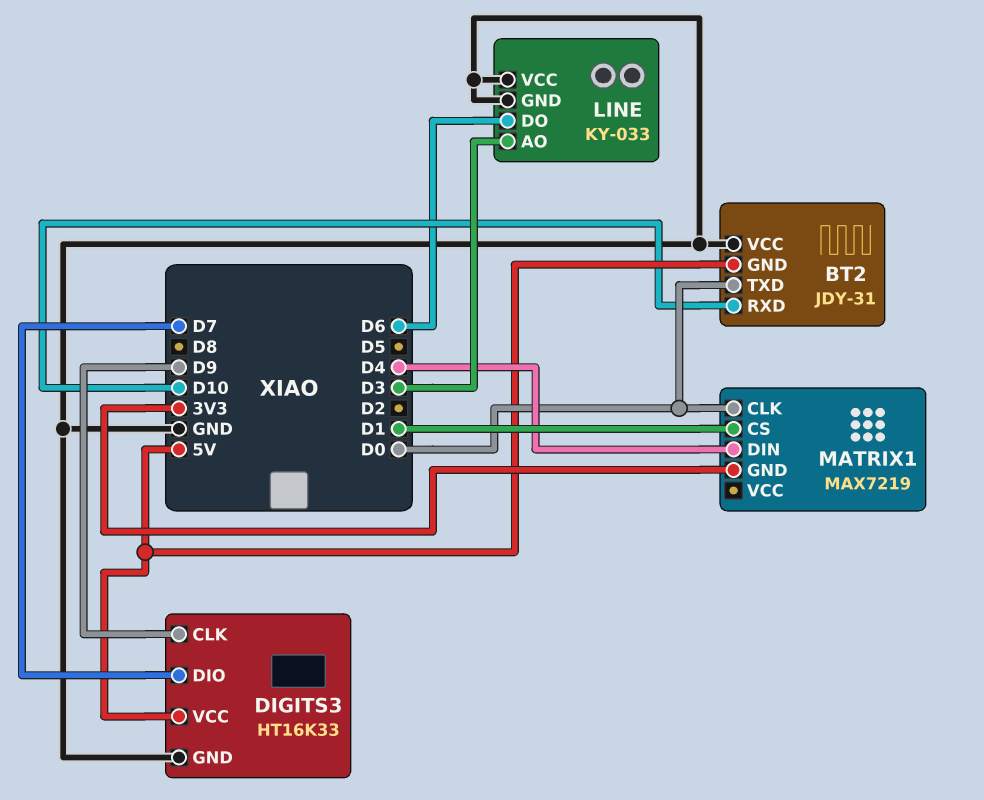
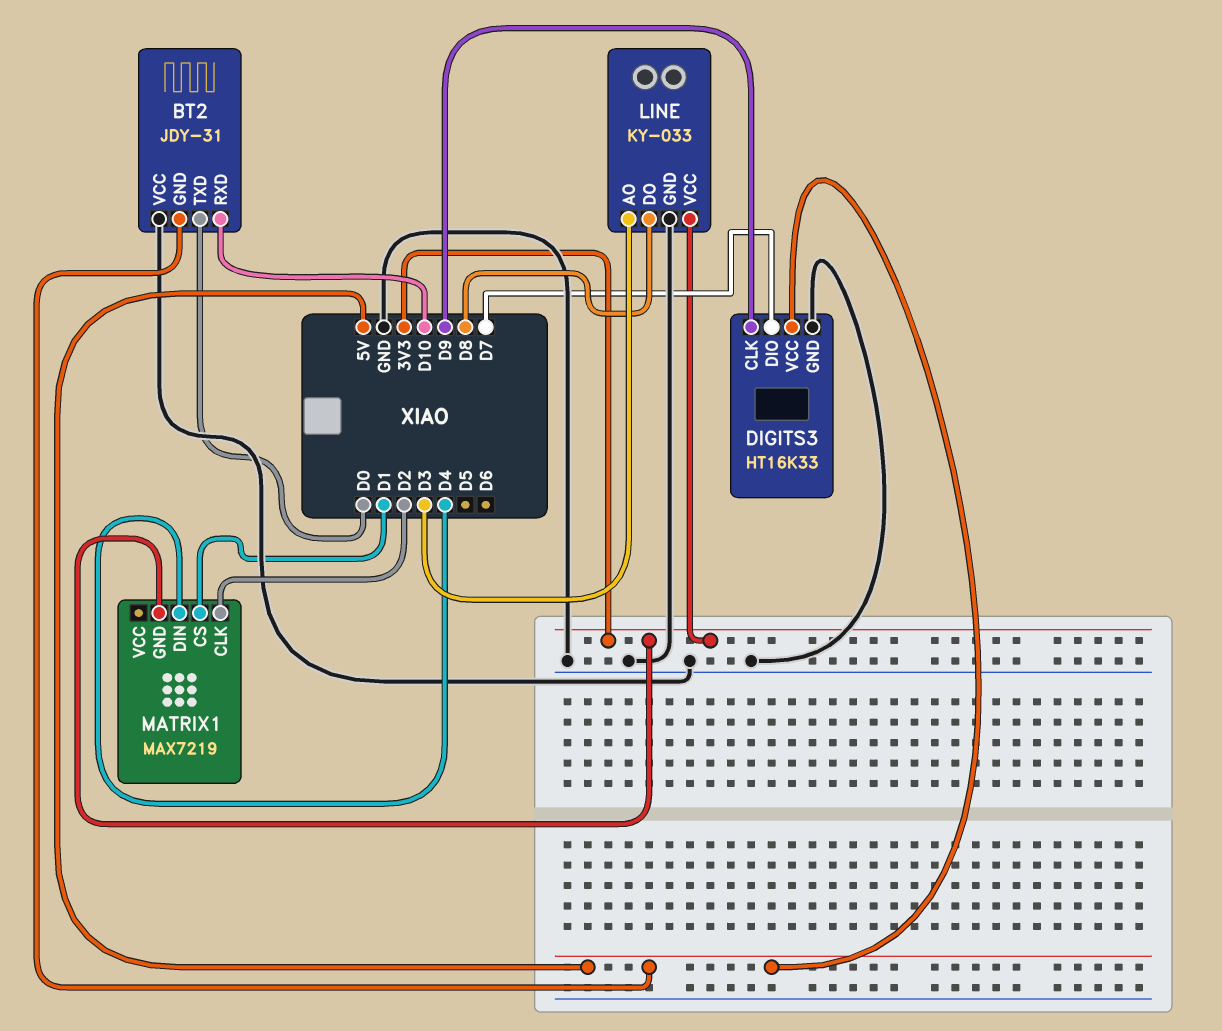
LINE pin DO: D6 -> D8
LINE pin VCC: GND -> 3V3
MATRIX1 pin CLK: D0 -> D2

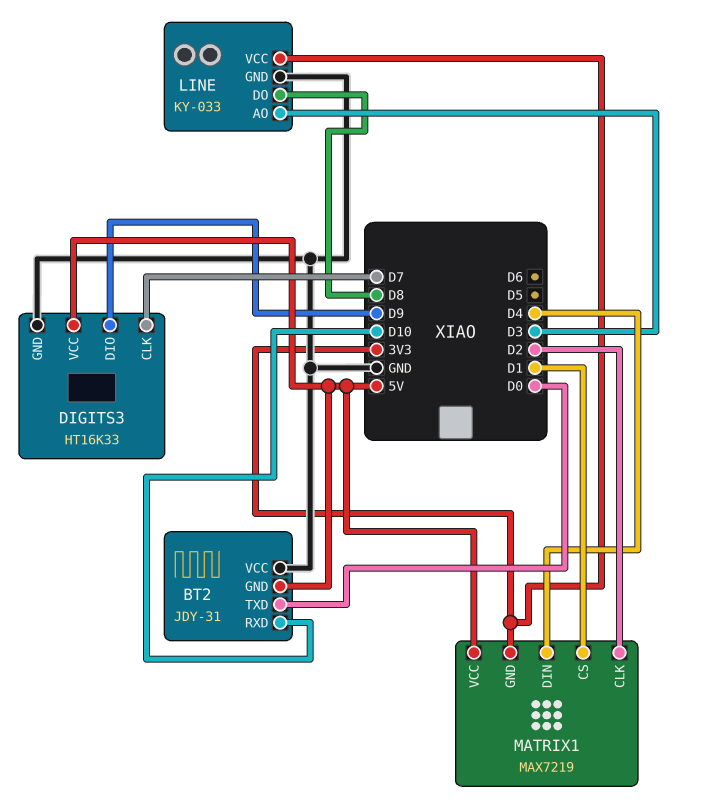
DIGITS3 pin CLK: D9 -> D7
DIGITS3 pin DIO: D7 -> D9
MATRIX1 pin VCC: none -> 5V

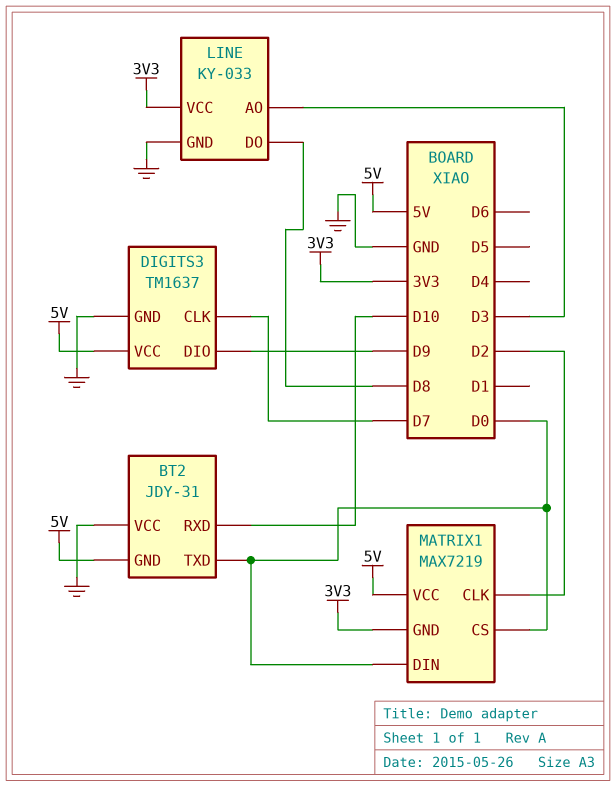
DIGITS3: HT16K33 -> TM1637
MATRIX1 pin CS: D1 -> D0
MATRIX1 pin DIN: D4 -> D0

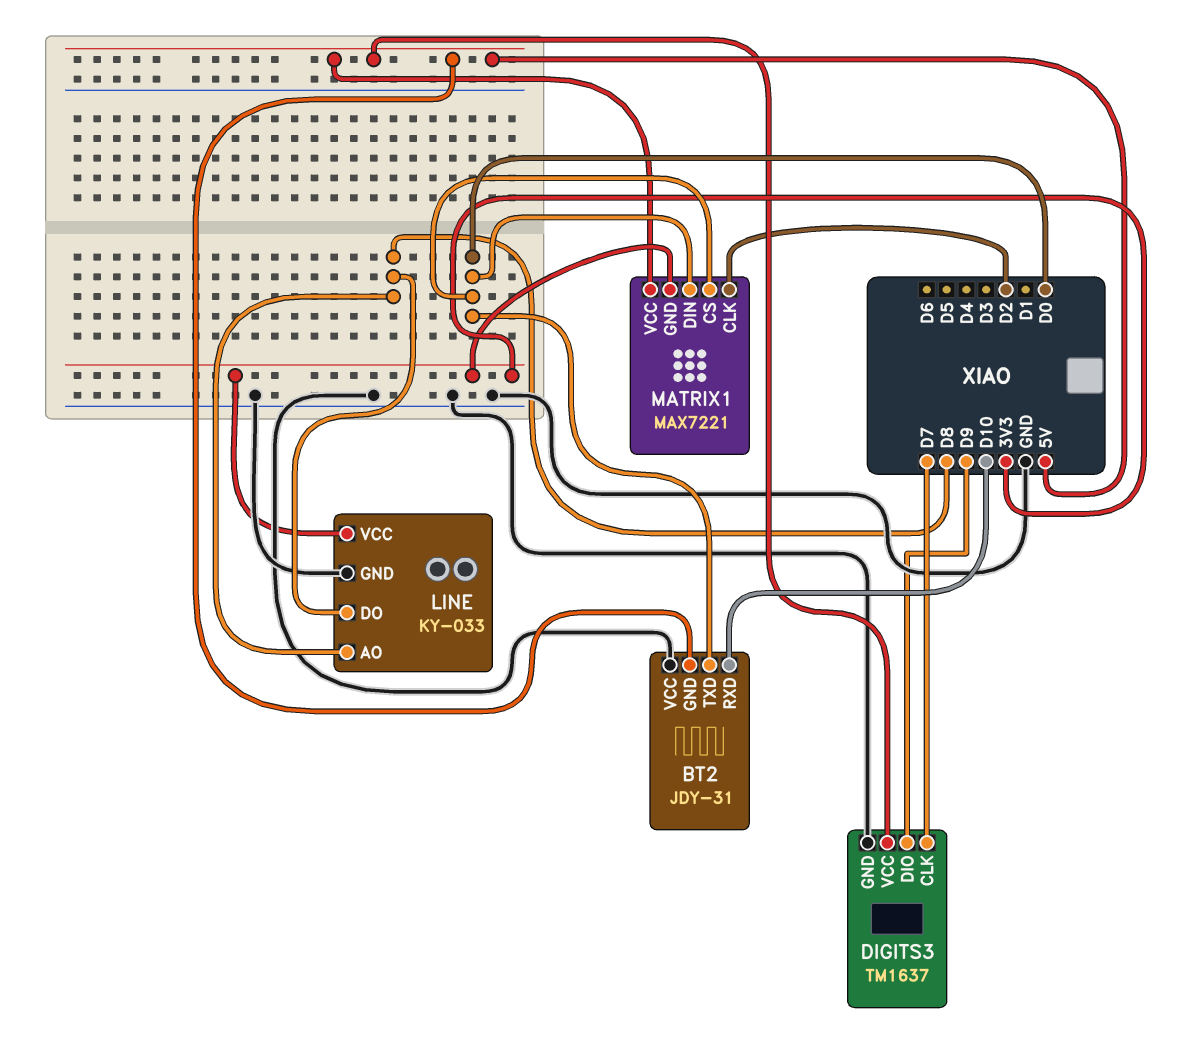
LINE pin AO: D3 -> D8
MATRIX1: MAX7219 -> MAX7221

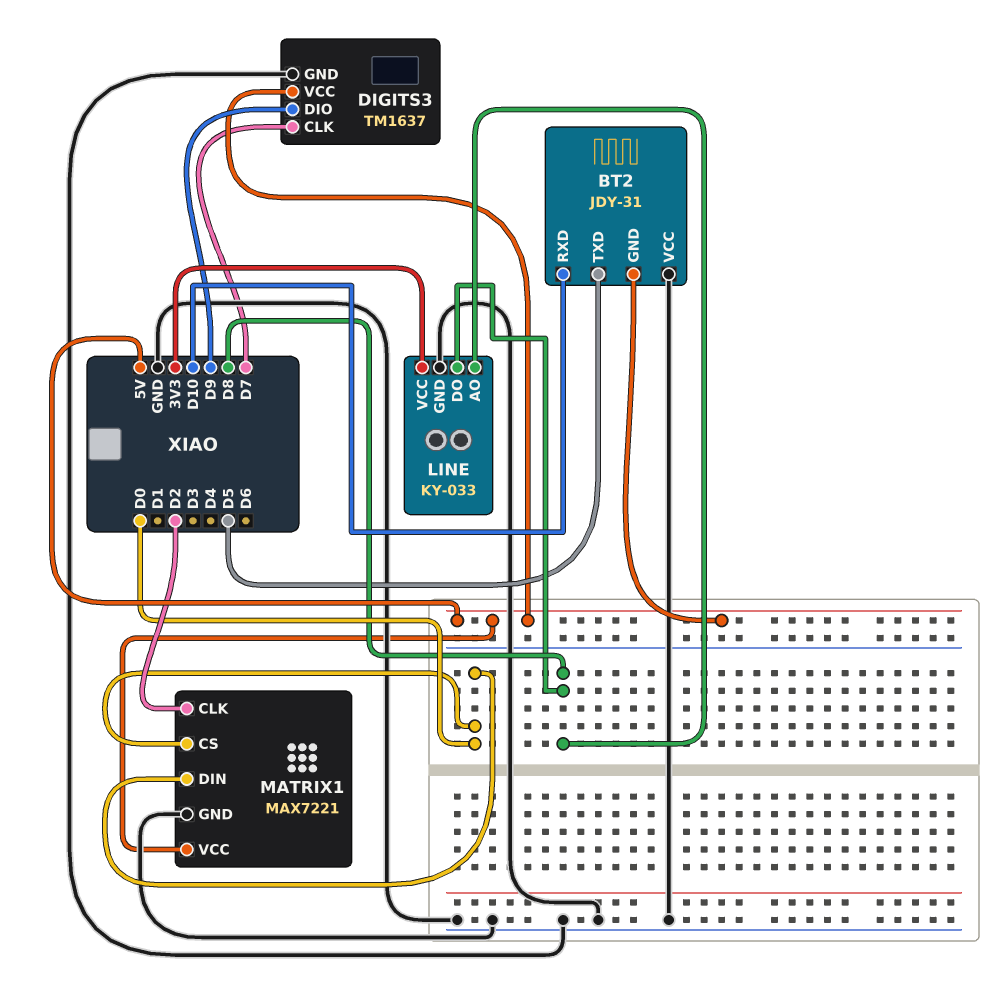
BT2 pin TXD: D0 -> D5
MATRIX1 pin GND: 3V3 -> GND

